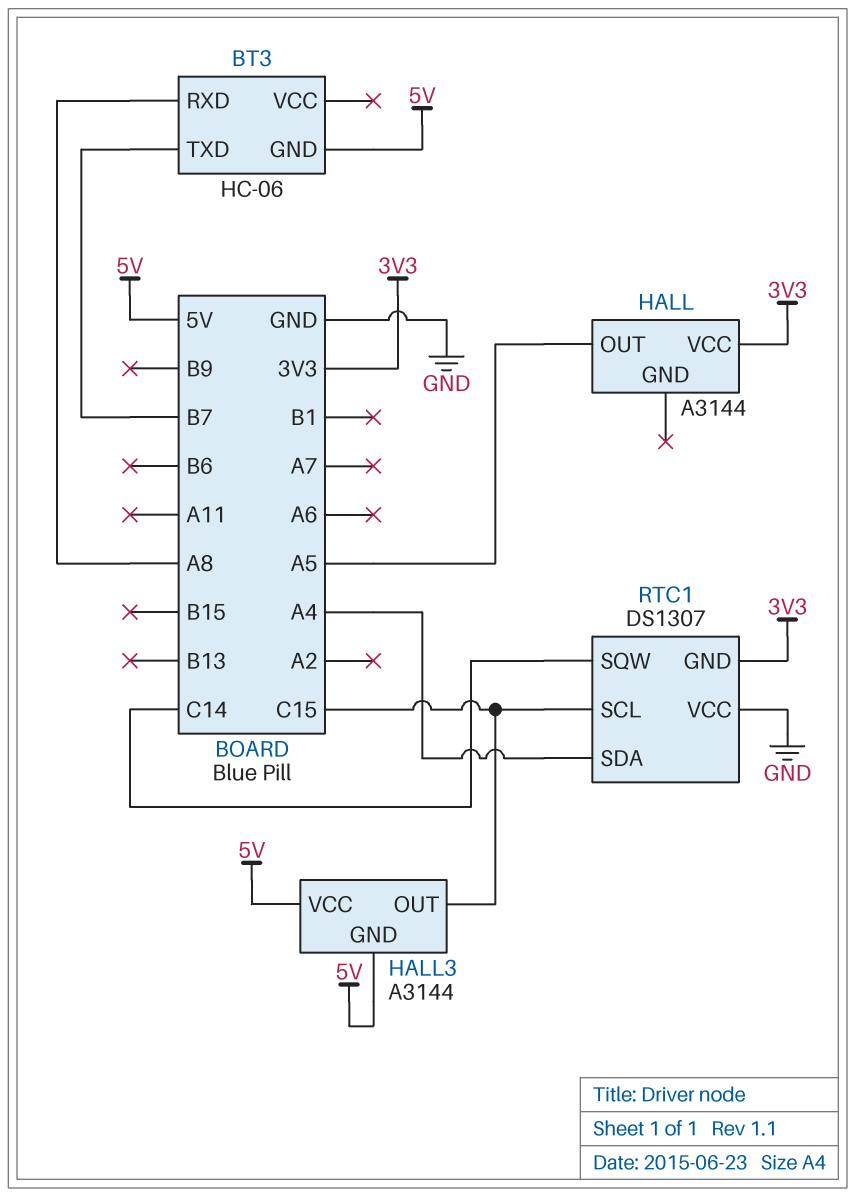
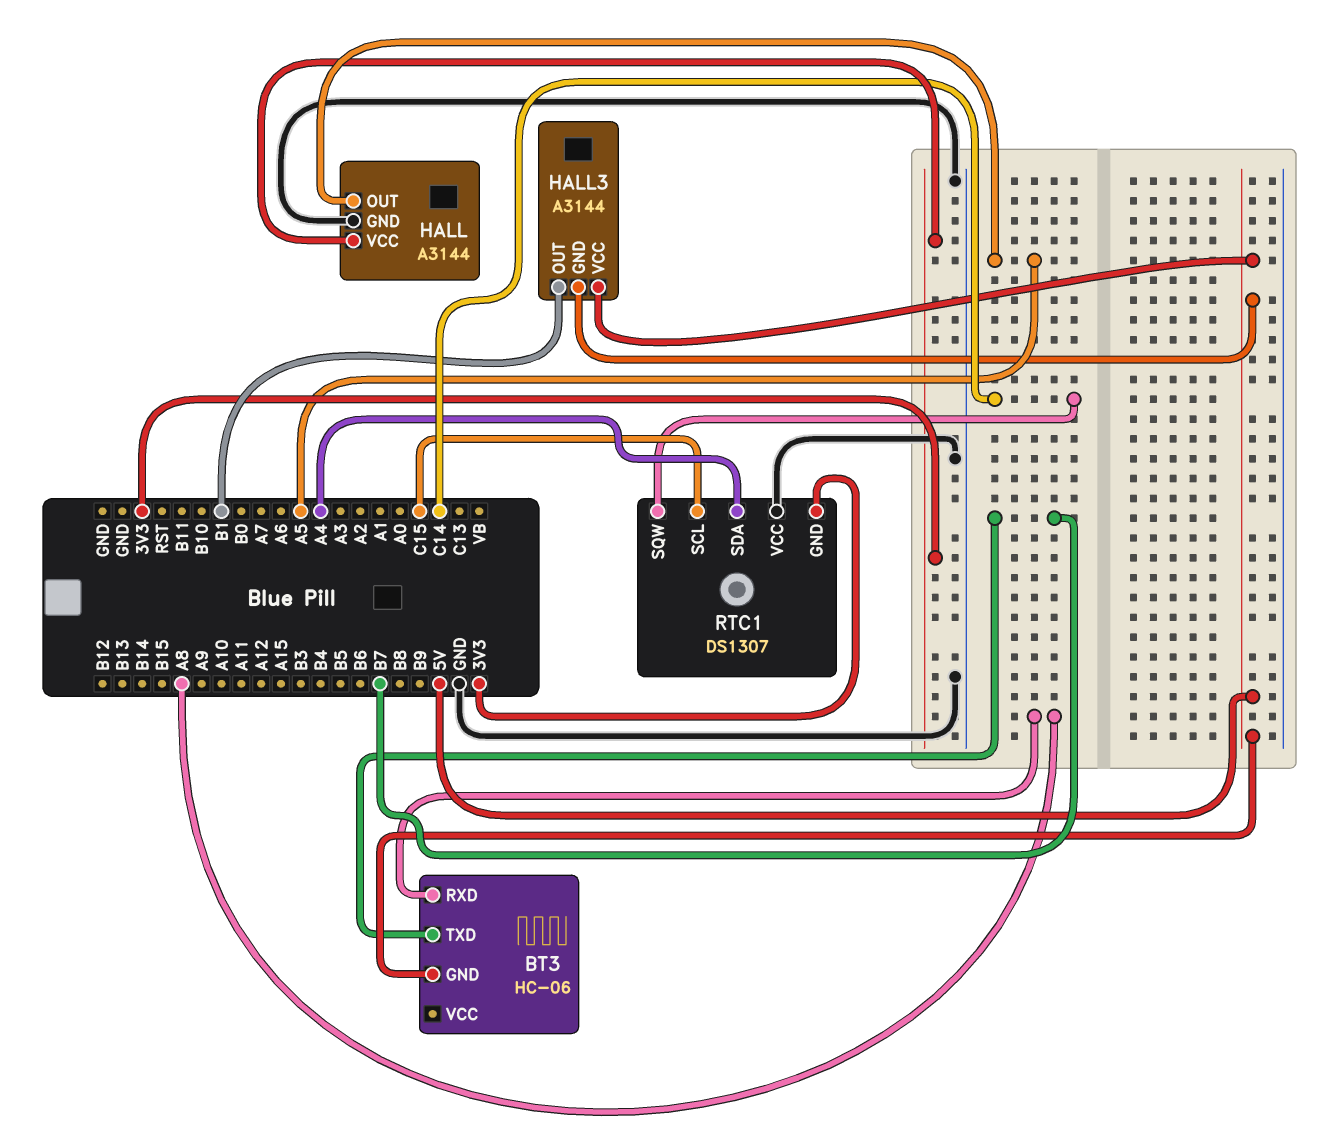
HALL pin GND: none -> GND
HALL3 pin OUT: C15 -> B1

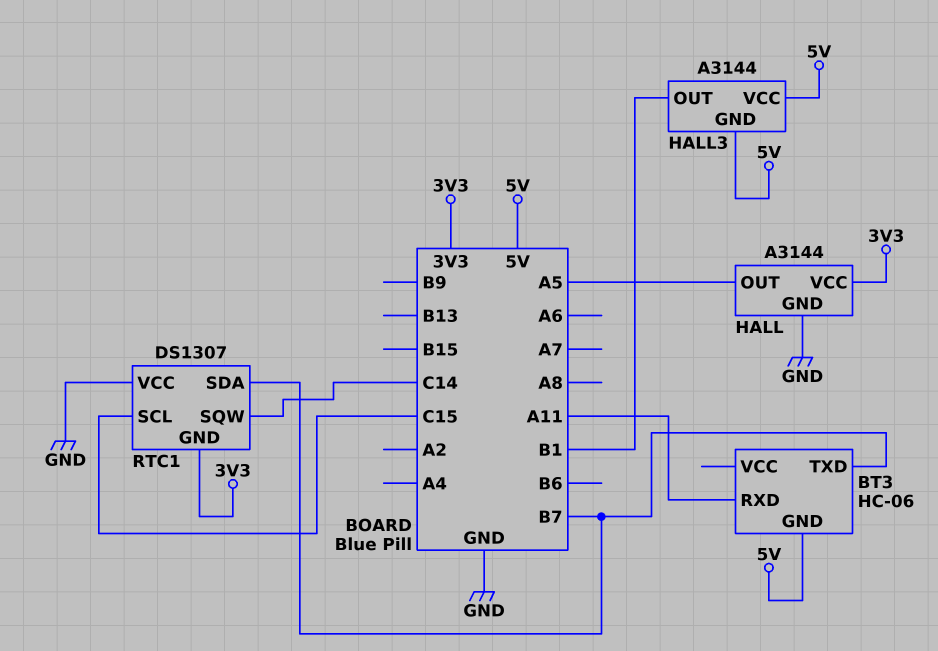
BT3 pin RXD: A8 -> A11
RTC1 pin SDA: A4 -> B7

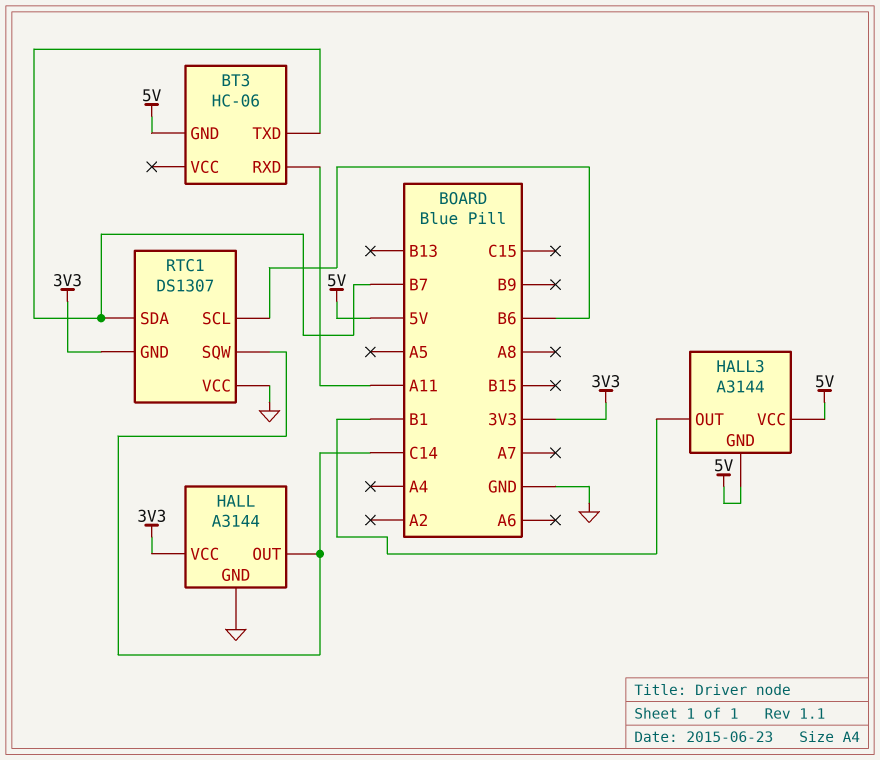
HALL pin OUT: A5 -> C14
RTC1 pin SCL: C15 -> B6

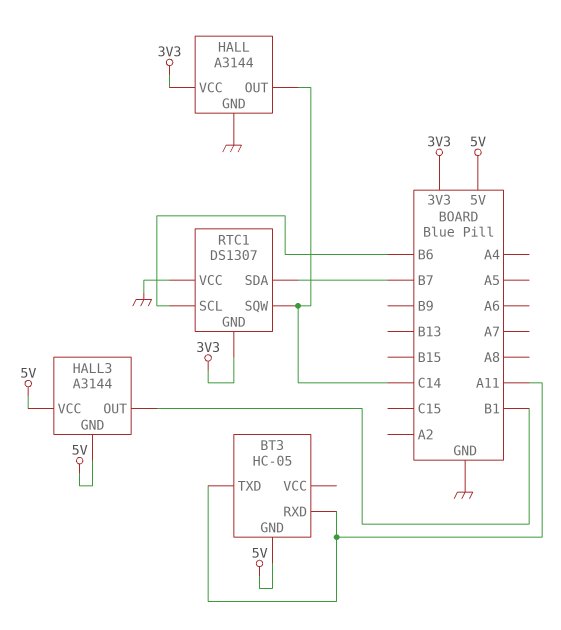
BT3: HC-06 -> HC-05
BT3 pin TXD: B7 -> A11

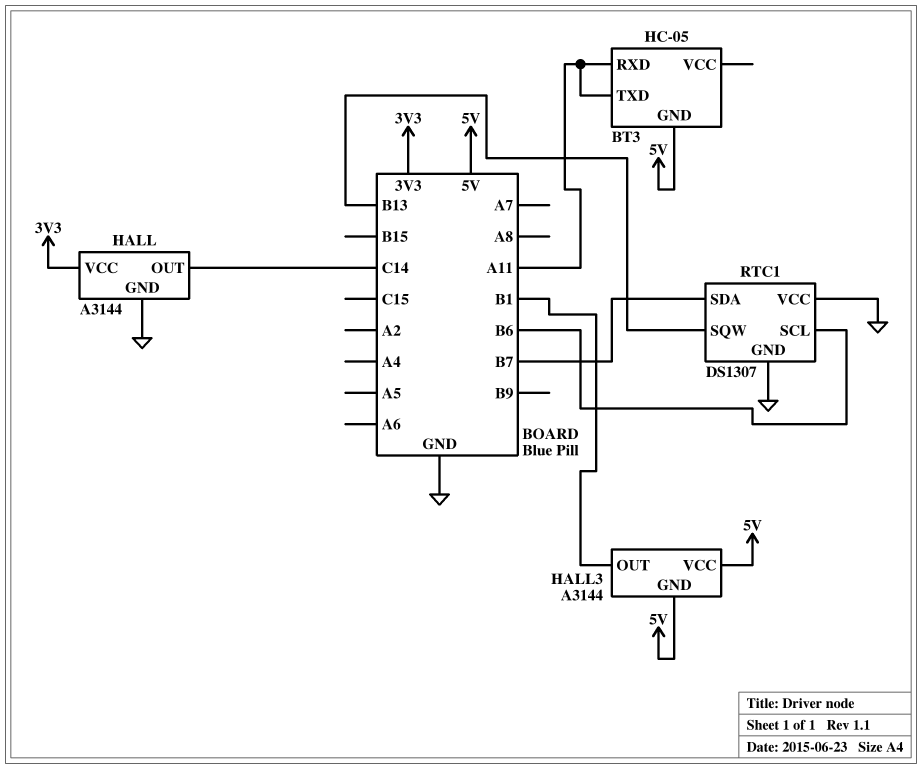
RTC1 pin GND: 3V3 -> GND
RTC1 pin SQW: C14 -> B13

